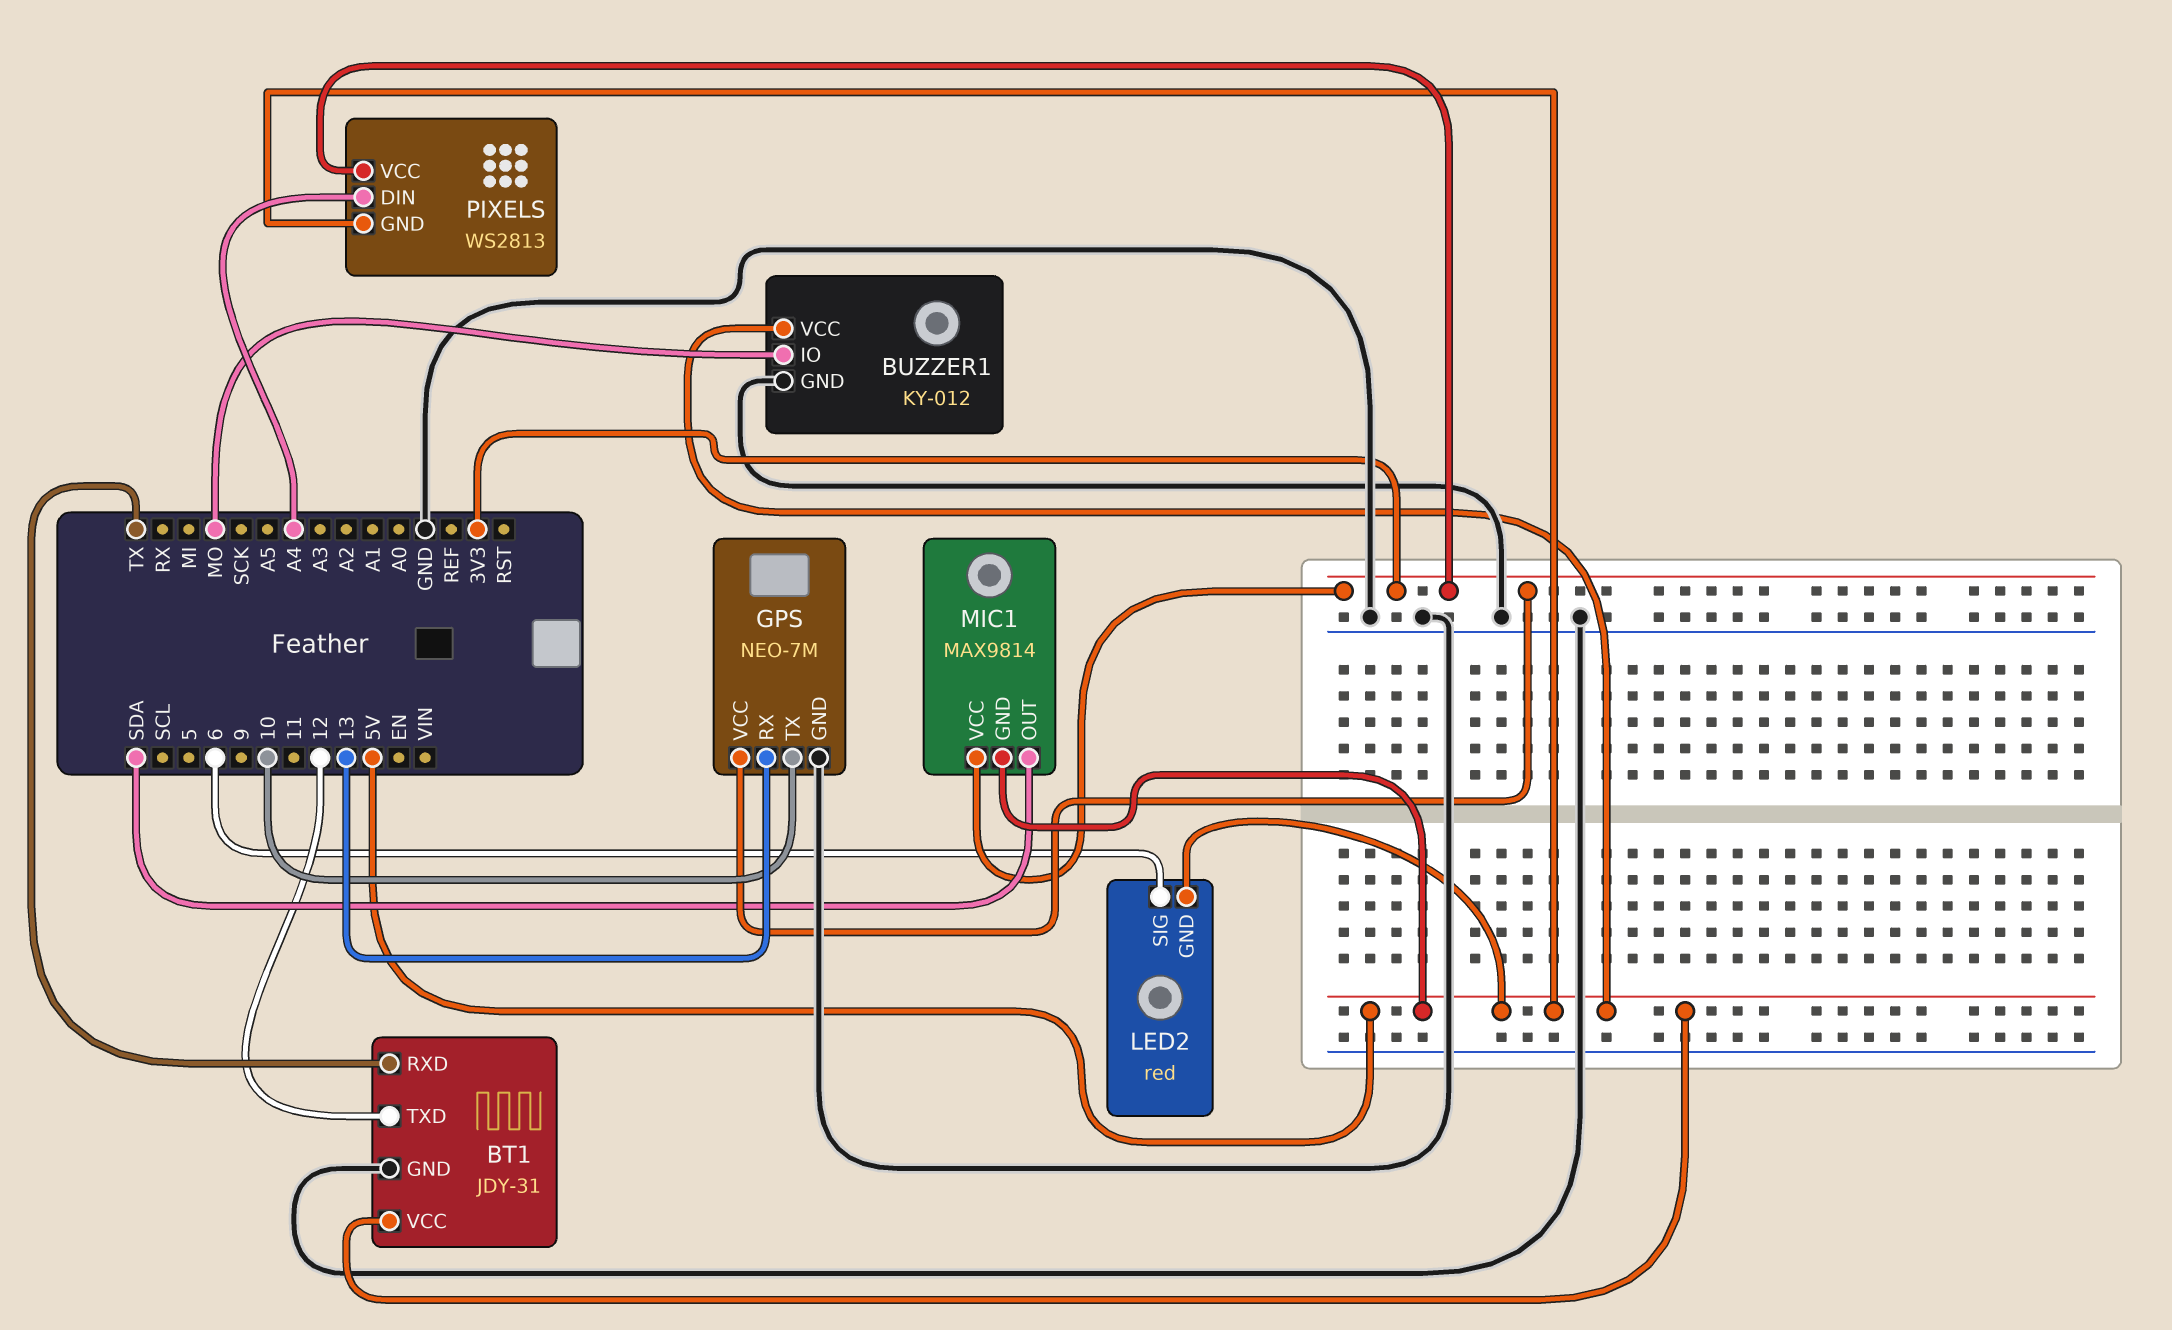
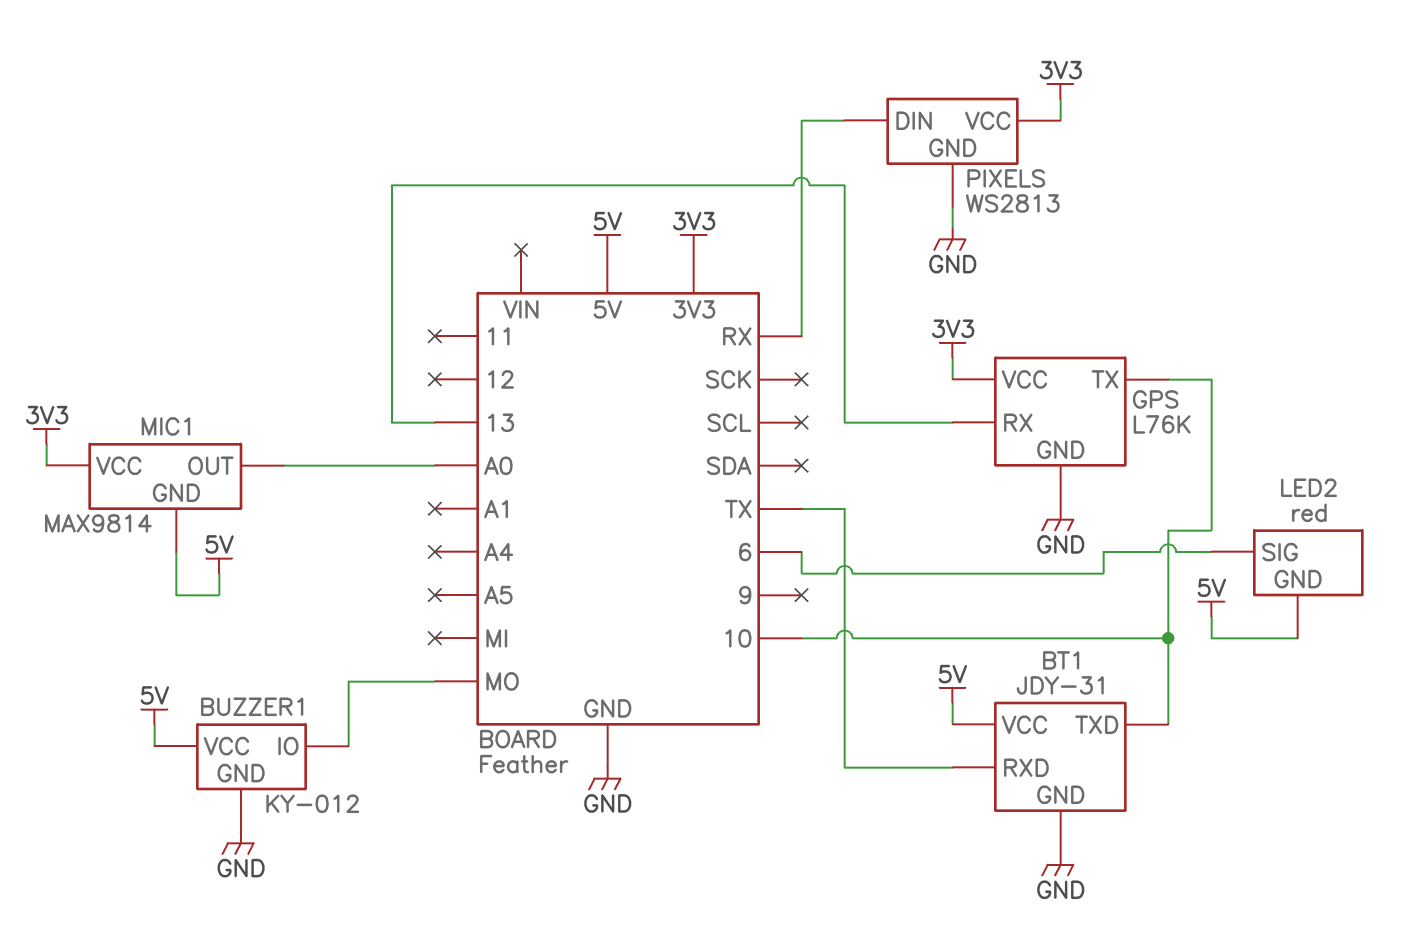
BT1 pin TXD: 12 -> 10
GPS: NEO-7M -> L76K
MIC1 pin OUT: SDA -> A0
PIXELS pin DIN: A4 -> RX
PIXELS pin GND: 5V -> GND

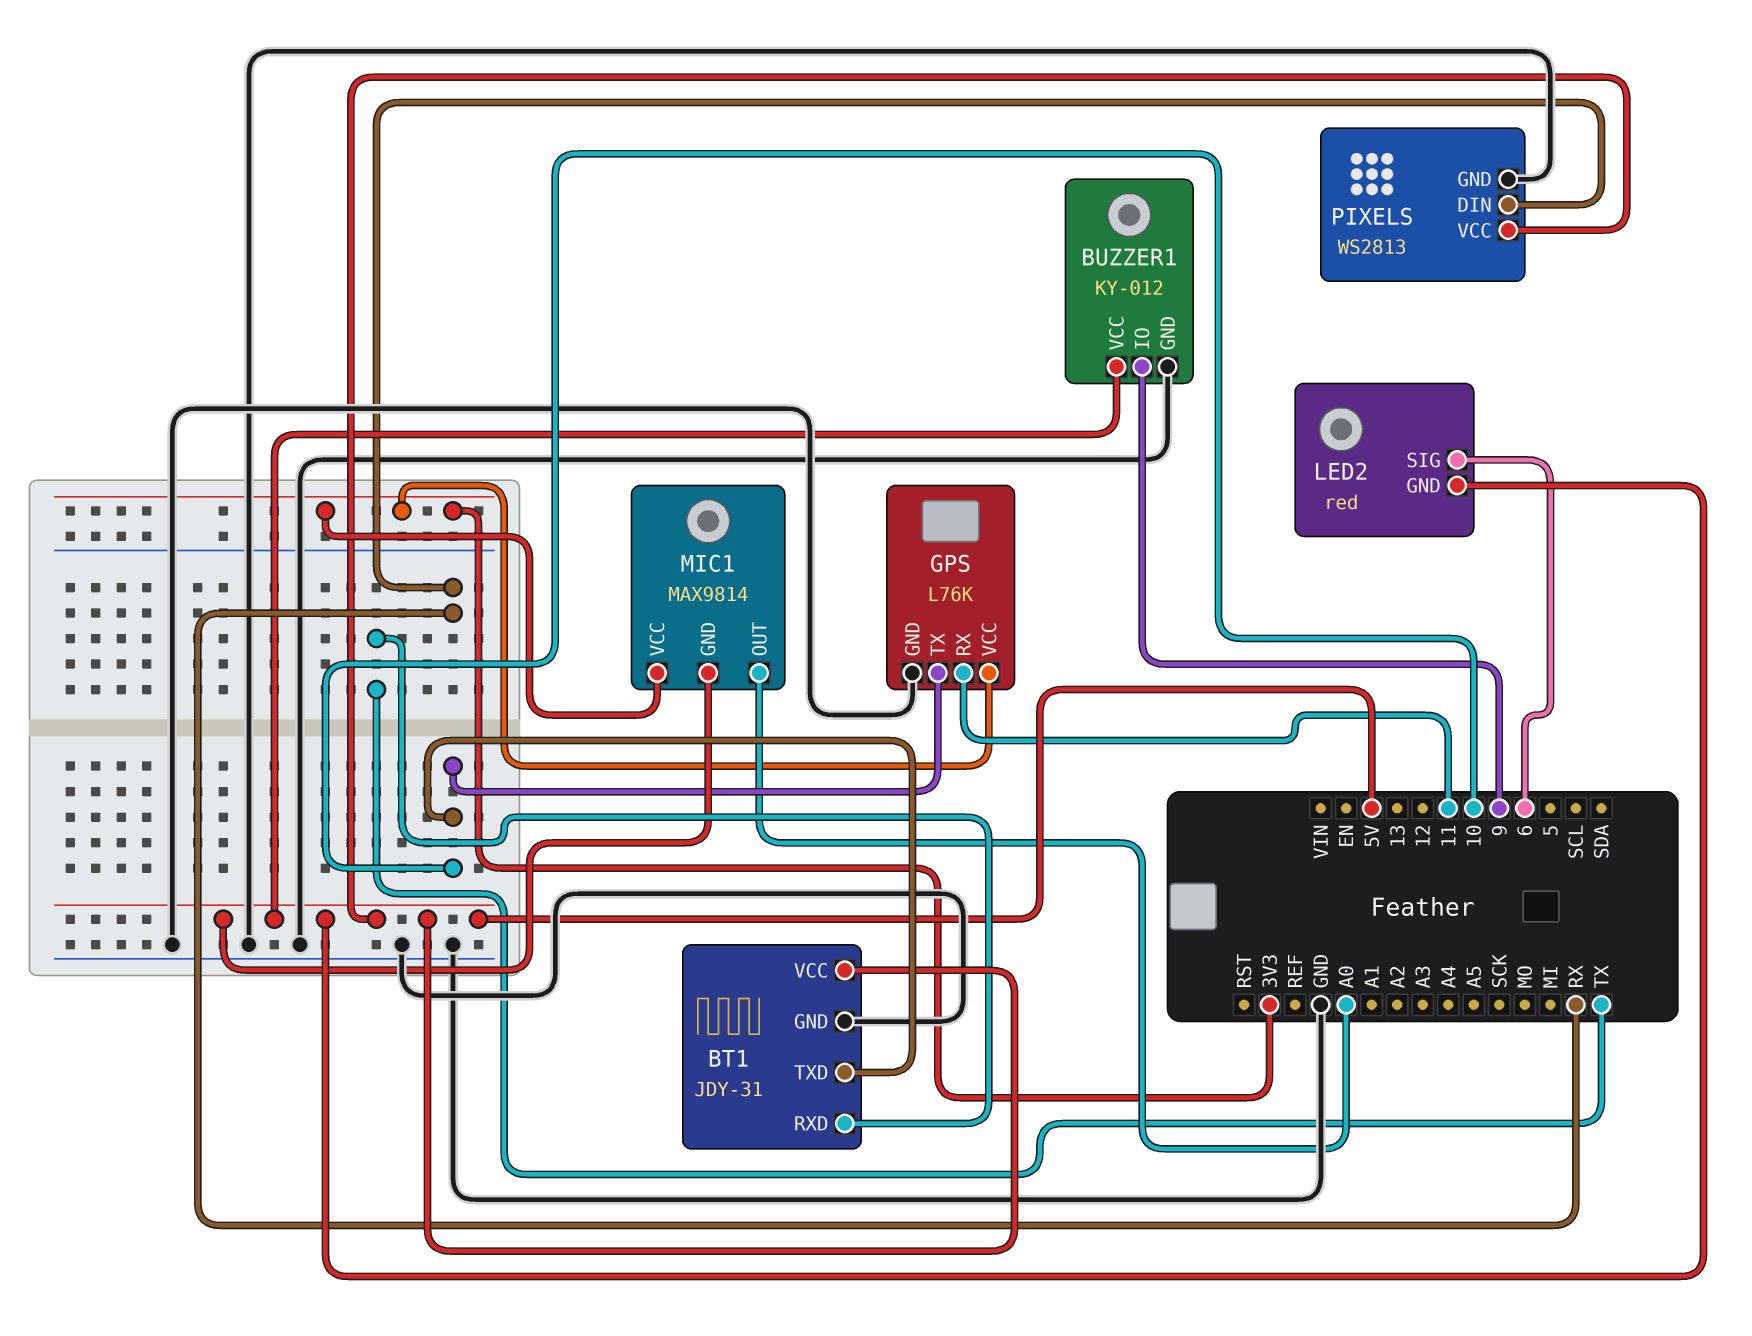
BUZZER1 pin IO: MO -> 9
GPS pin RX: 13 -> 11
PIXELS pin VCC: 3V3 -> 5V

